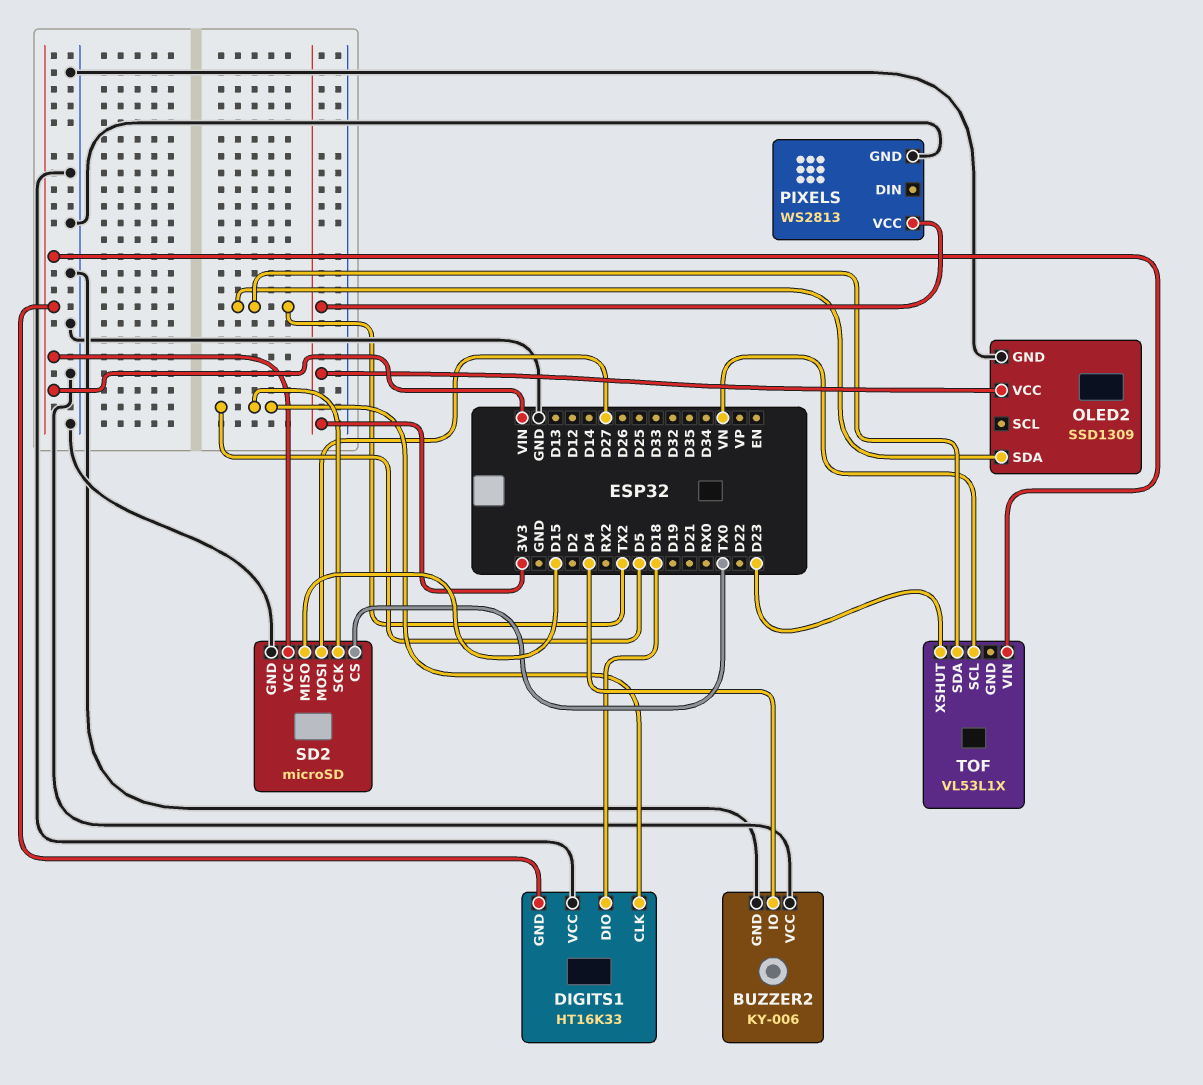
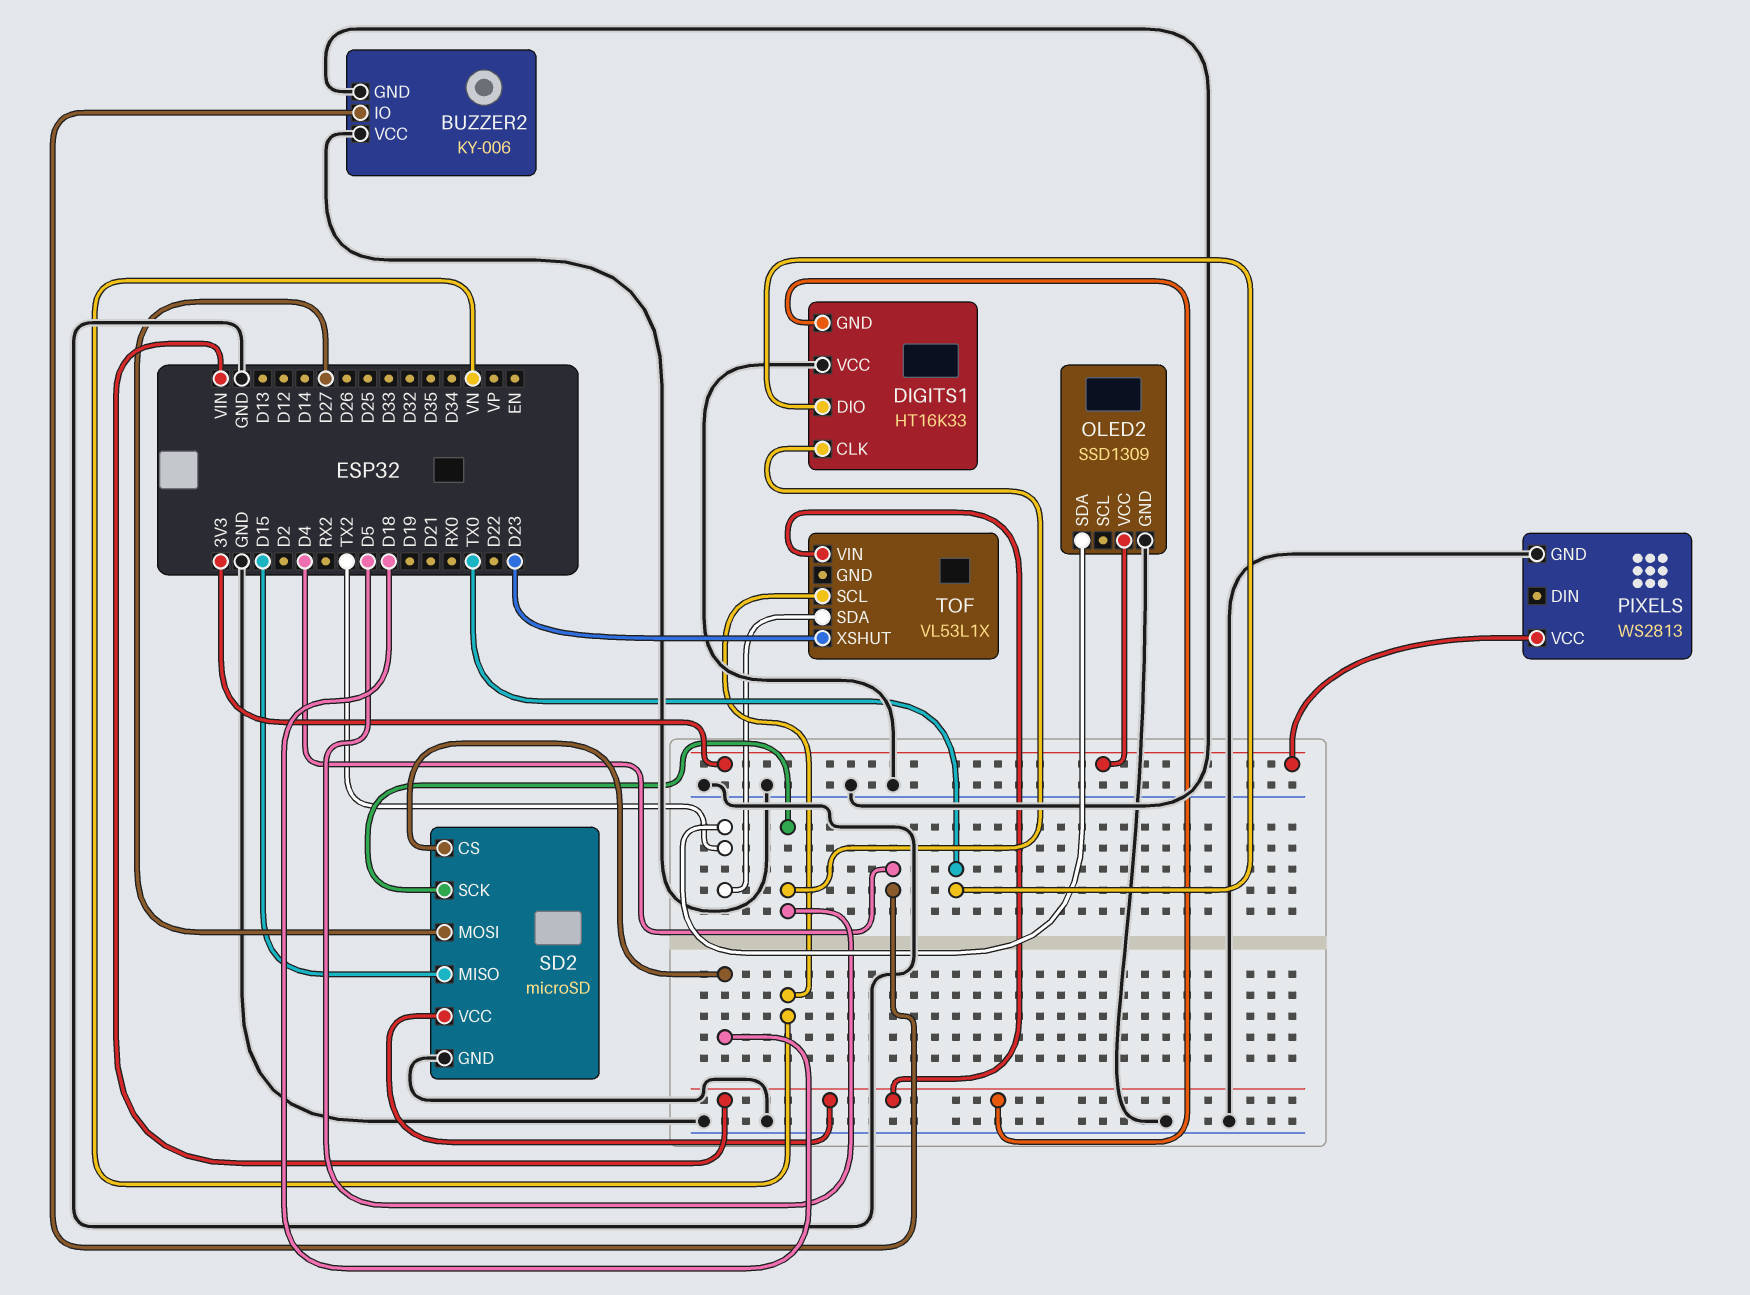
DIGITS1 pin DIO: D18 -> TX0
SD2 pin CS: TX0 -> D18

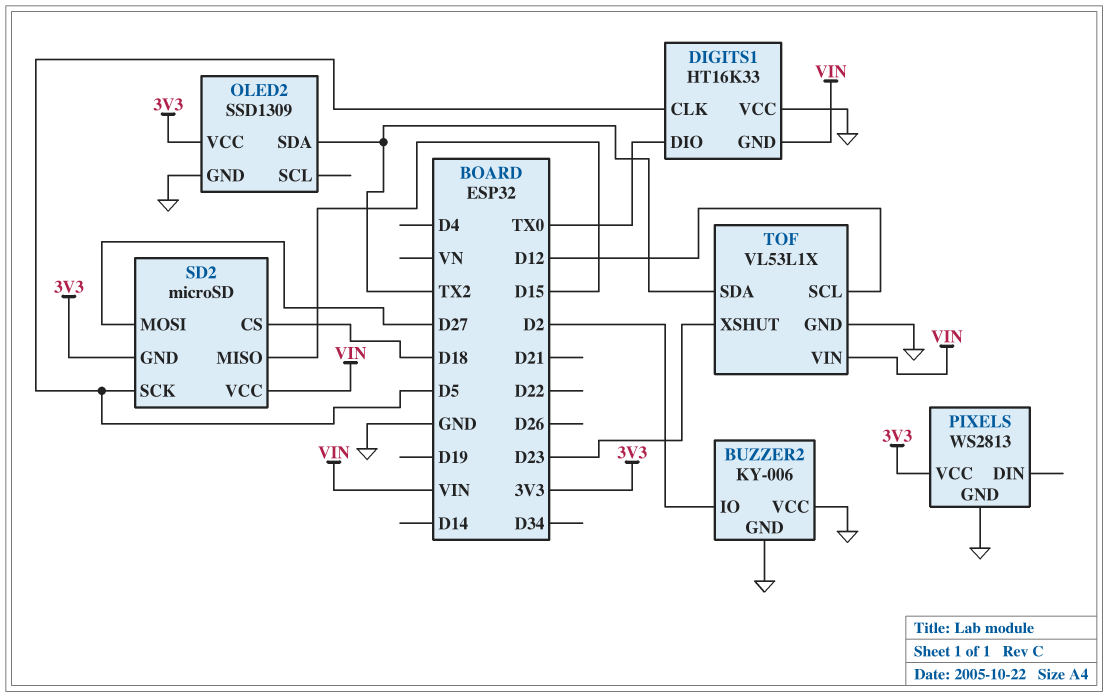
BUZZER2 pin IO: D4 -> D2
SD2 pin GND: GND -> 3V3
TOF pin GND: none -> GND
TOF pin SCL: VN -> D12

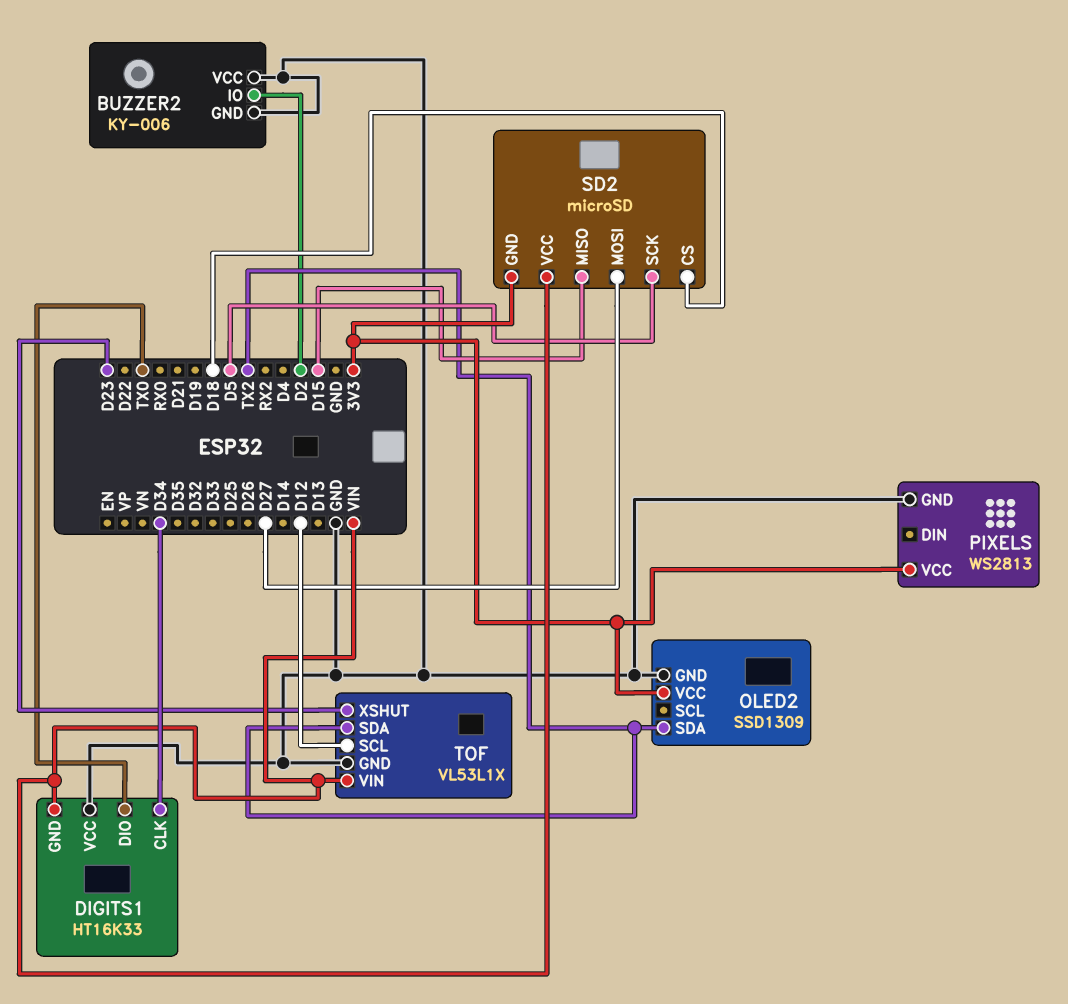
DIGITS1 pin CLK: D5 -> D34

